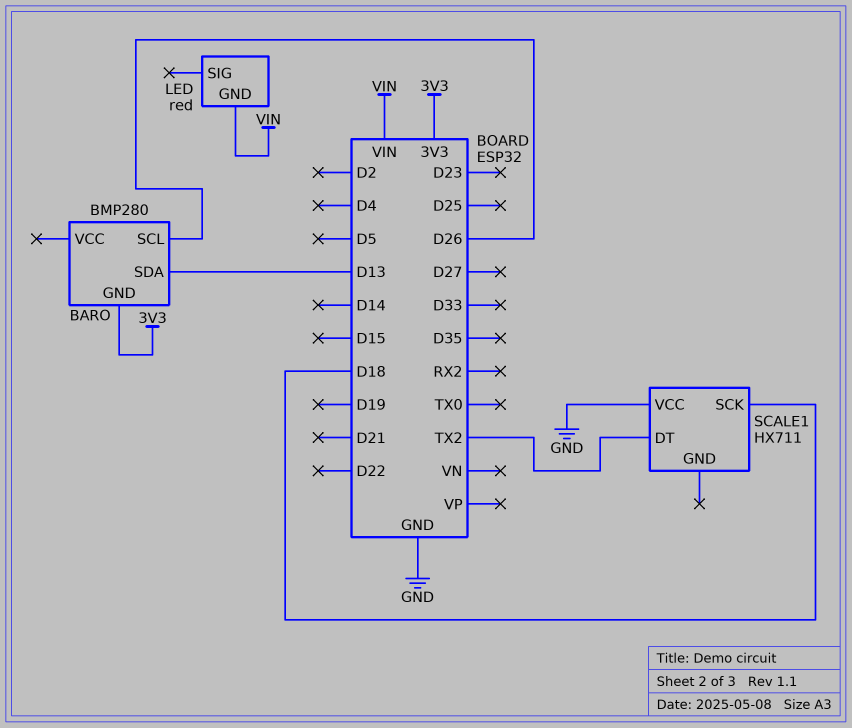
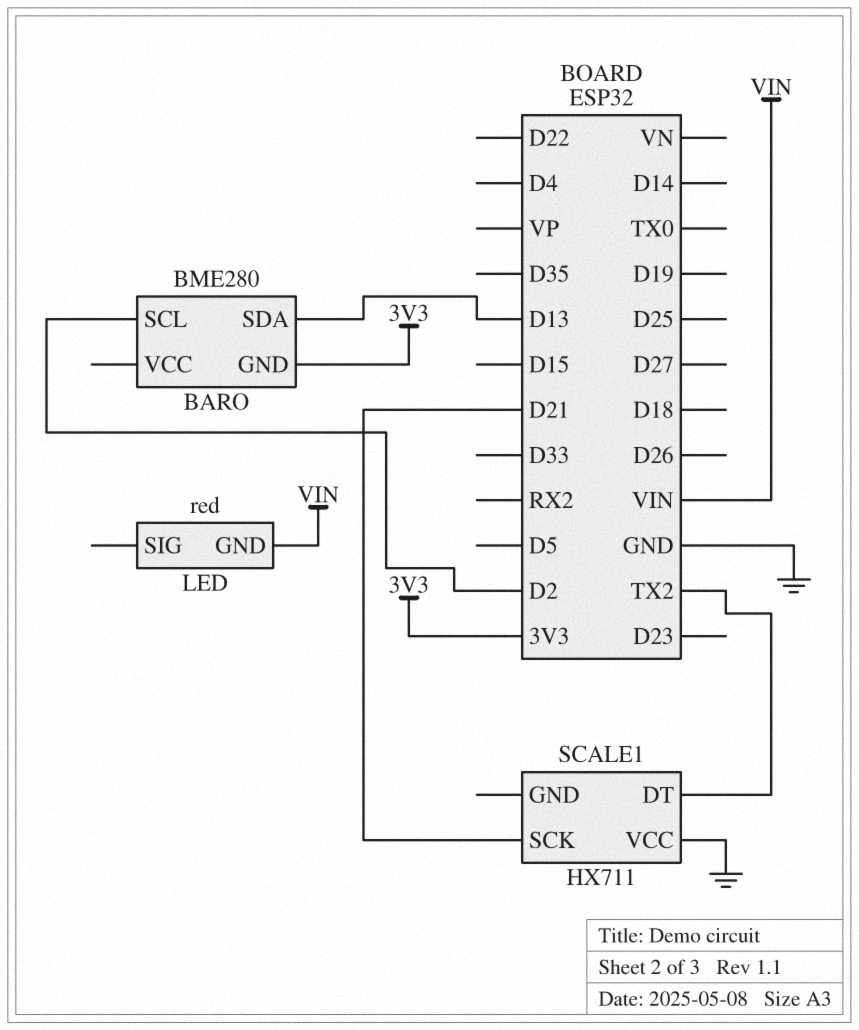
BARO: BMP280 -> BME280
BARO pin SCL: D26 -> D2
SCALE1 pin SCK: D18 -> D21

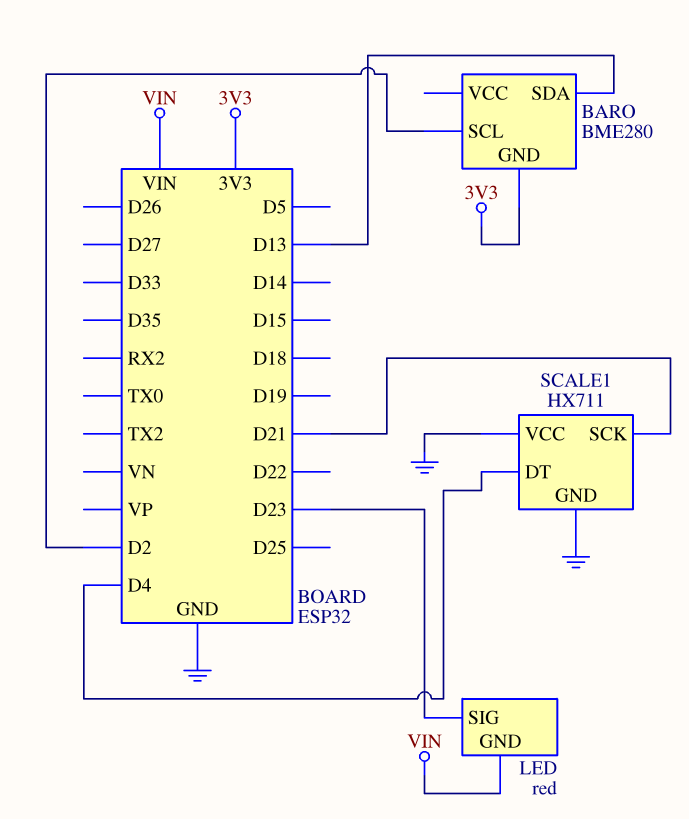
LED pin SIG: none -> D23
SCALE1 pin DT: TX2 -> D4
SCALE1 pin GND: none -> GND

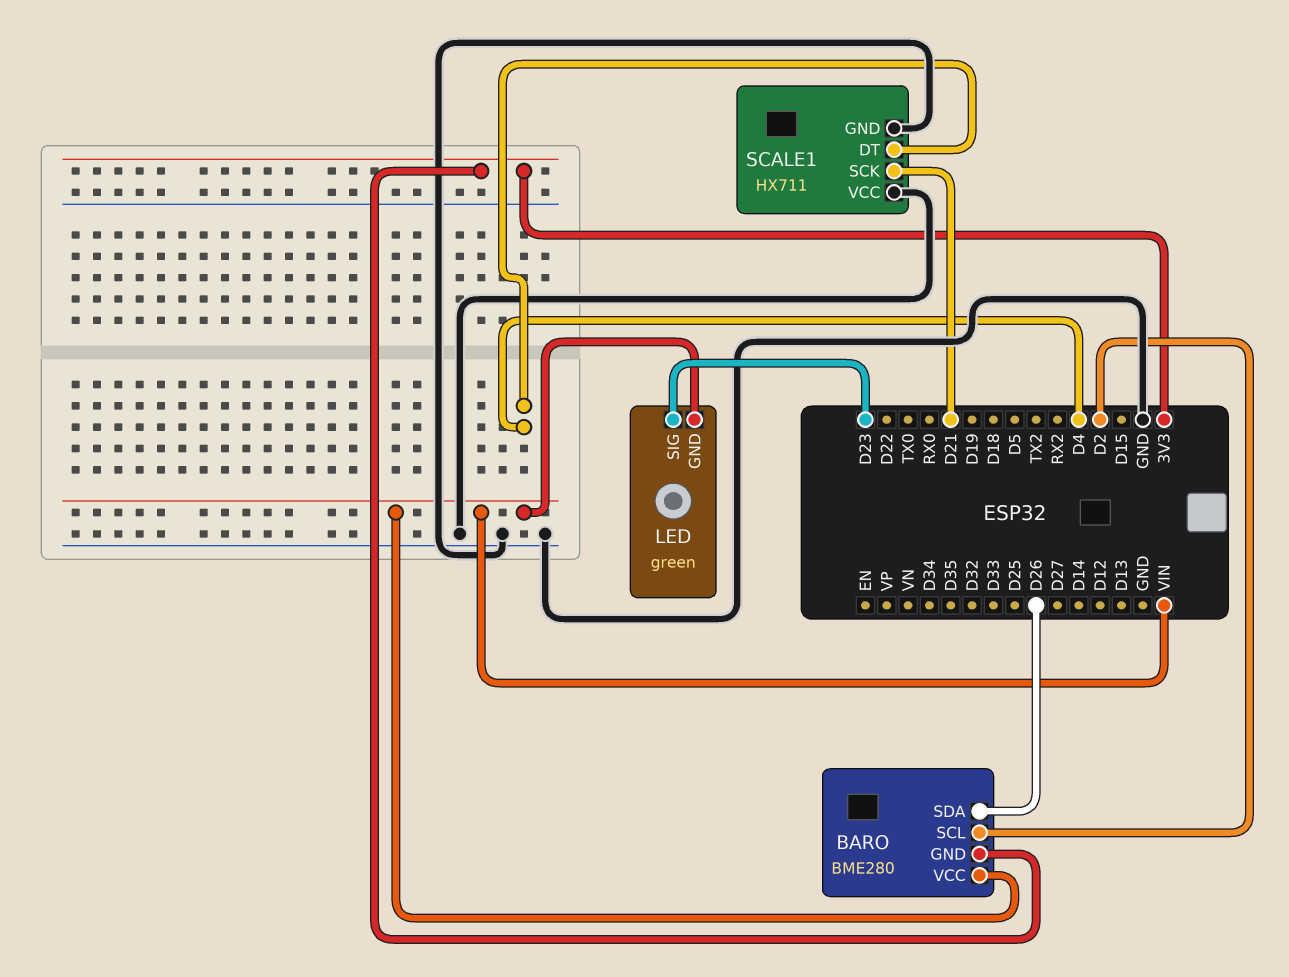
BARO pin SDA: D13 -> D26
BARO pin VCC: none -> VIN
LED: red -> green

